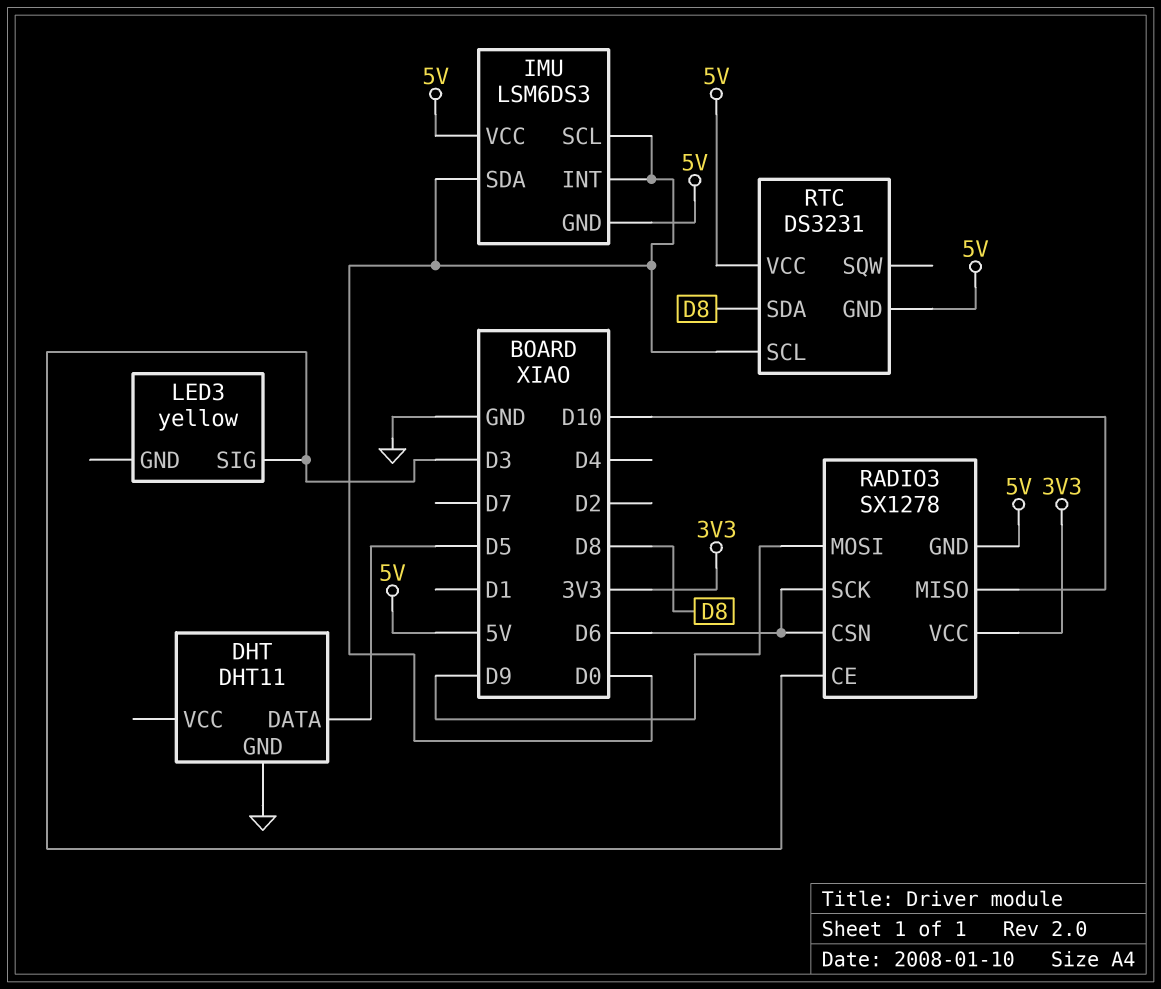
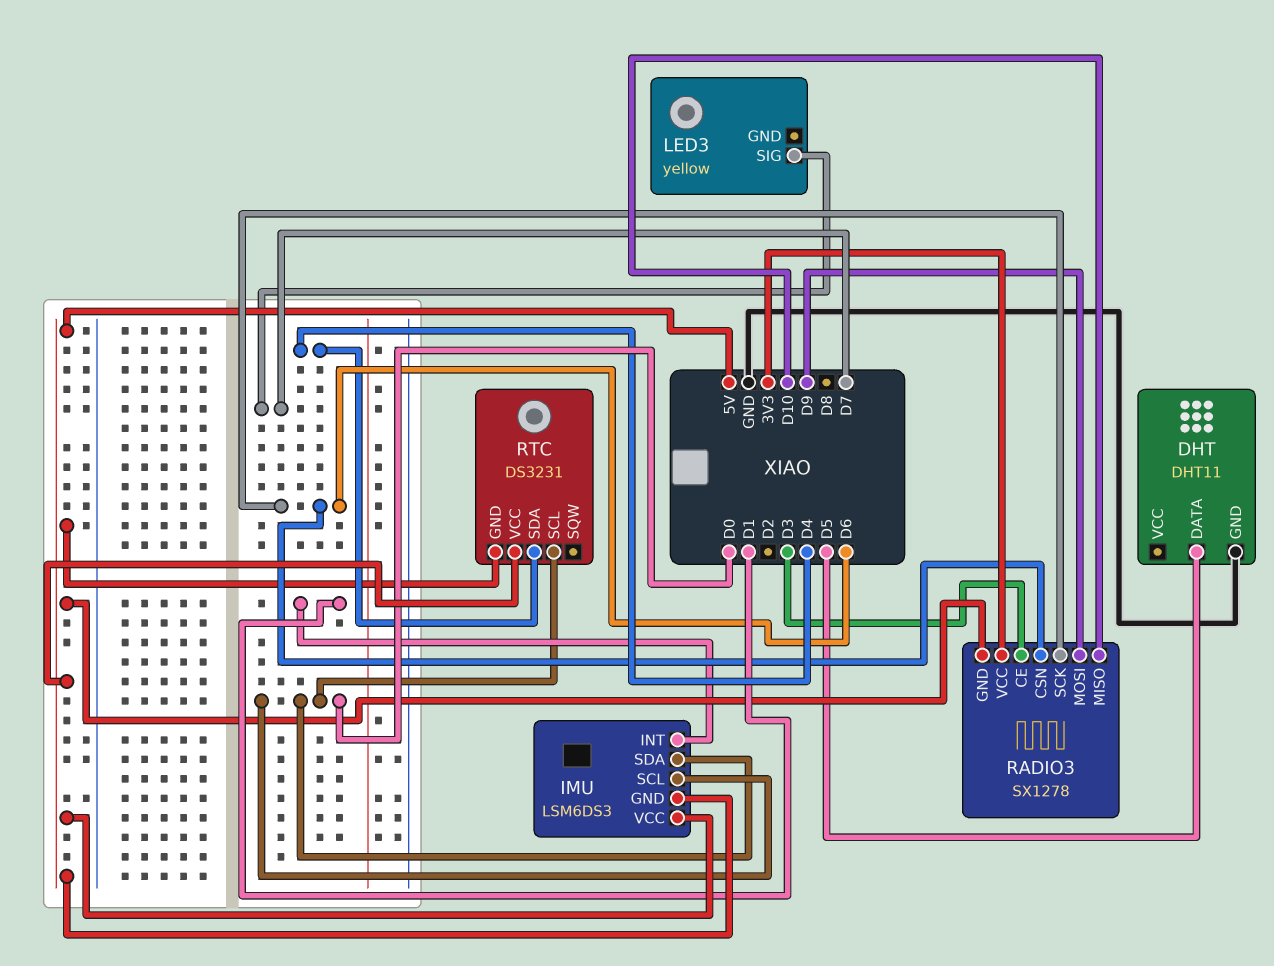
IMU pin INT: D0 -> D1
LED3 pin SIG: D3 -> D7
RTC pin SDA: D8 -> D4

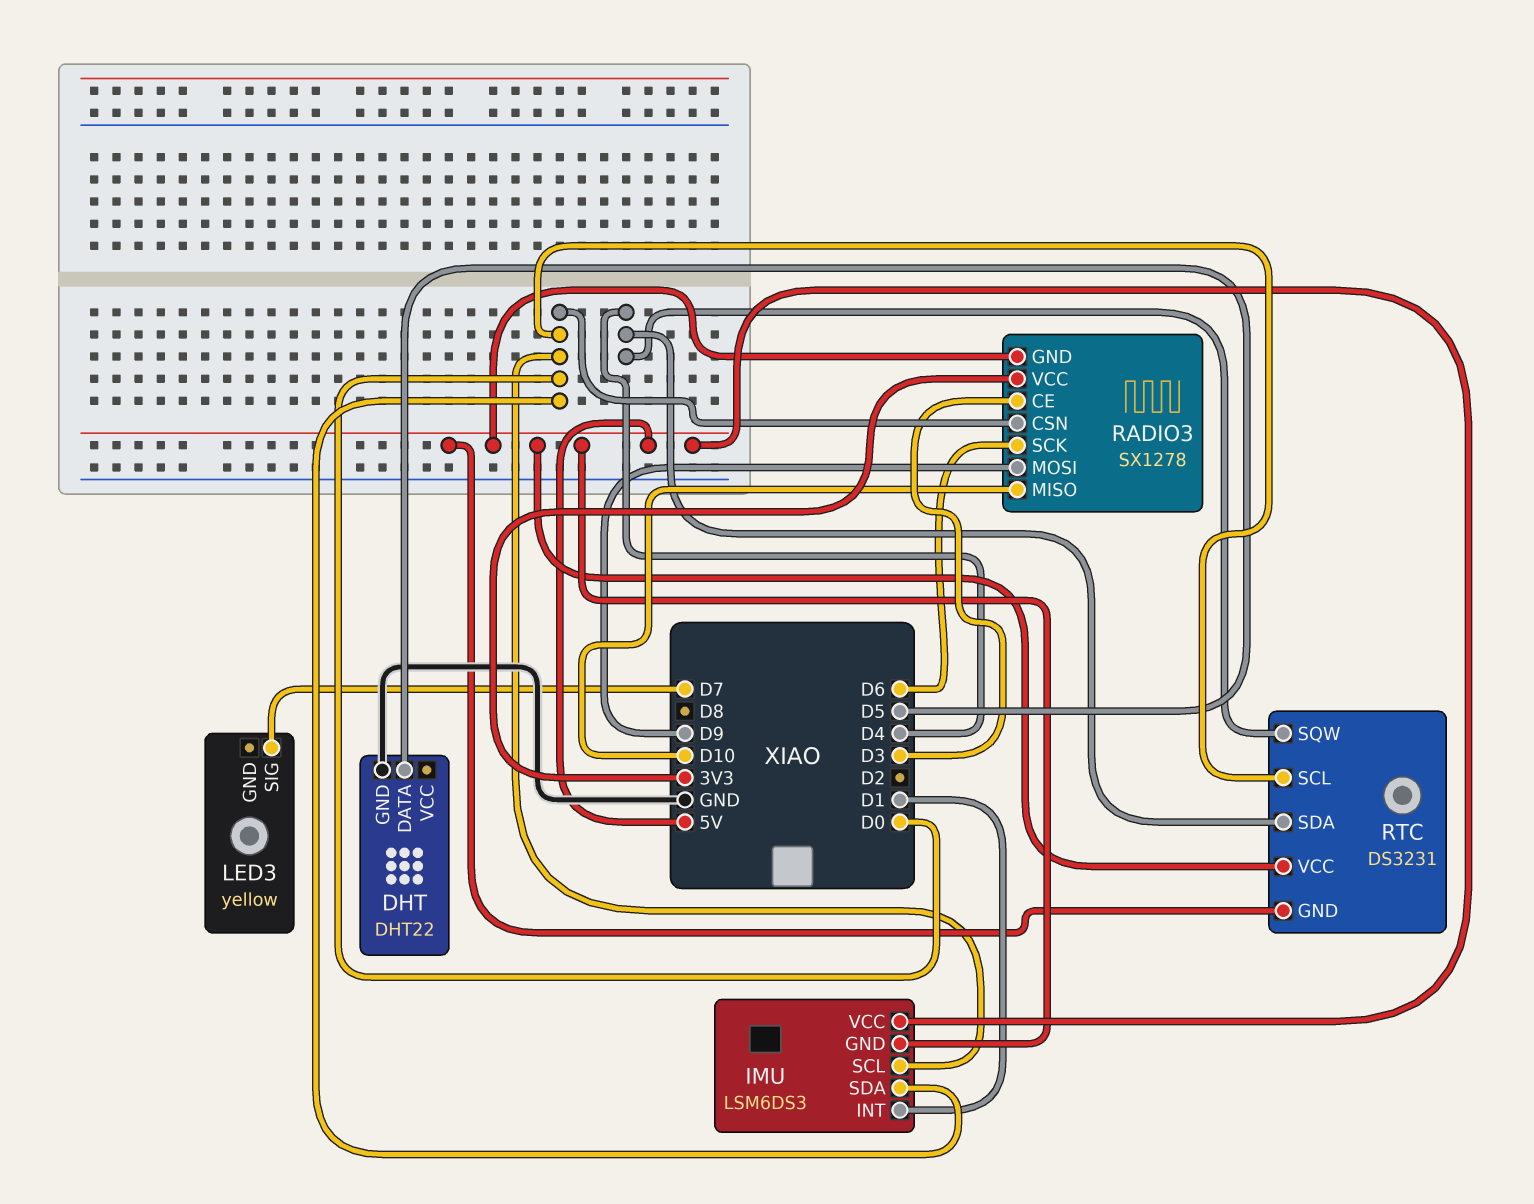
DHT: DHT11 -> DHT22
RADIO3 pin CSN: D6 -> D0
RTC pin SQW: none -> D4

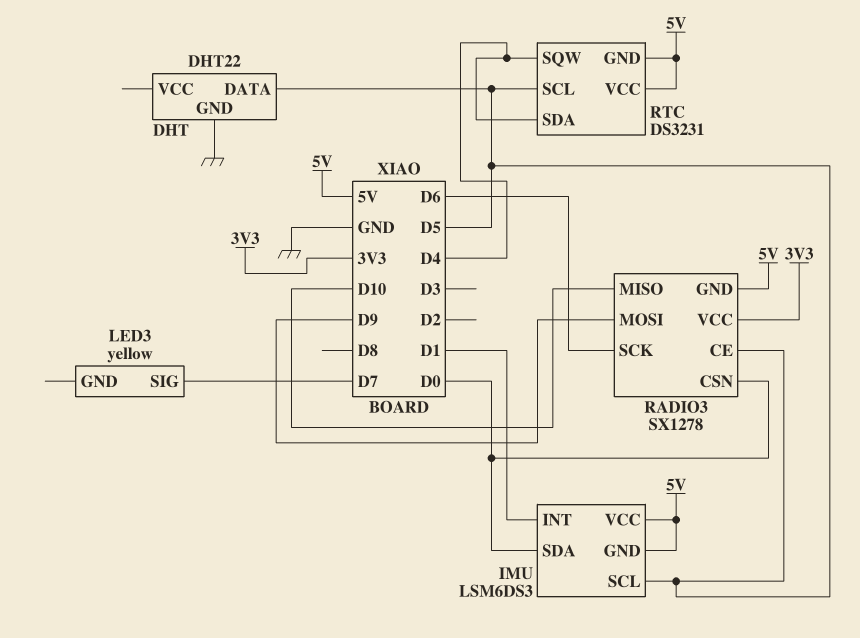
IMU pin SCL: D0 -> D5
RADIO3 pin CE: D3 -> D5
RTC pin SCL: D0 -> D5

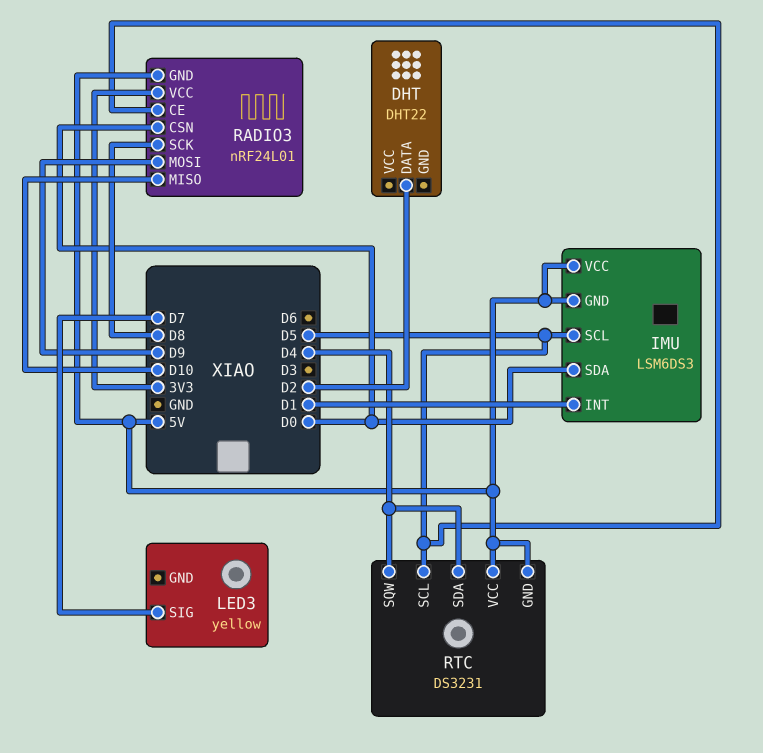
DHT pin DATA: D5 -> D2
DHT pin GND: GND -> none
RADIO3: SX1278 -> nRF24L01
RADIO3 pin SCK: D6 -> D8

